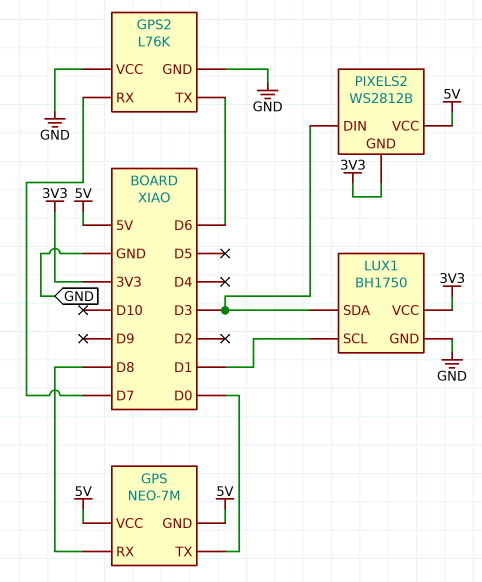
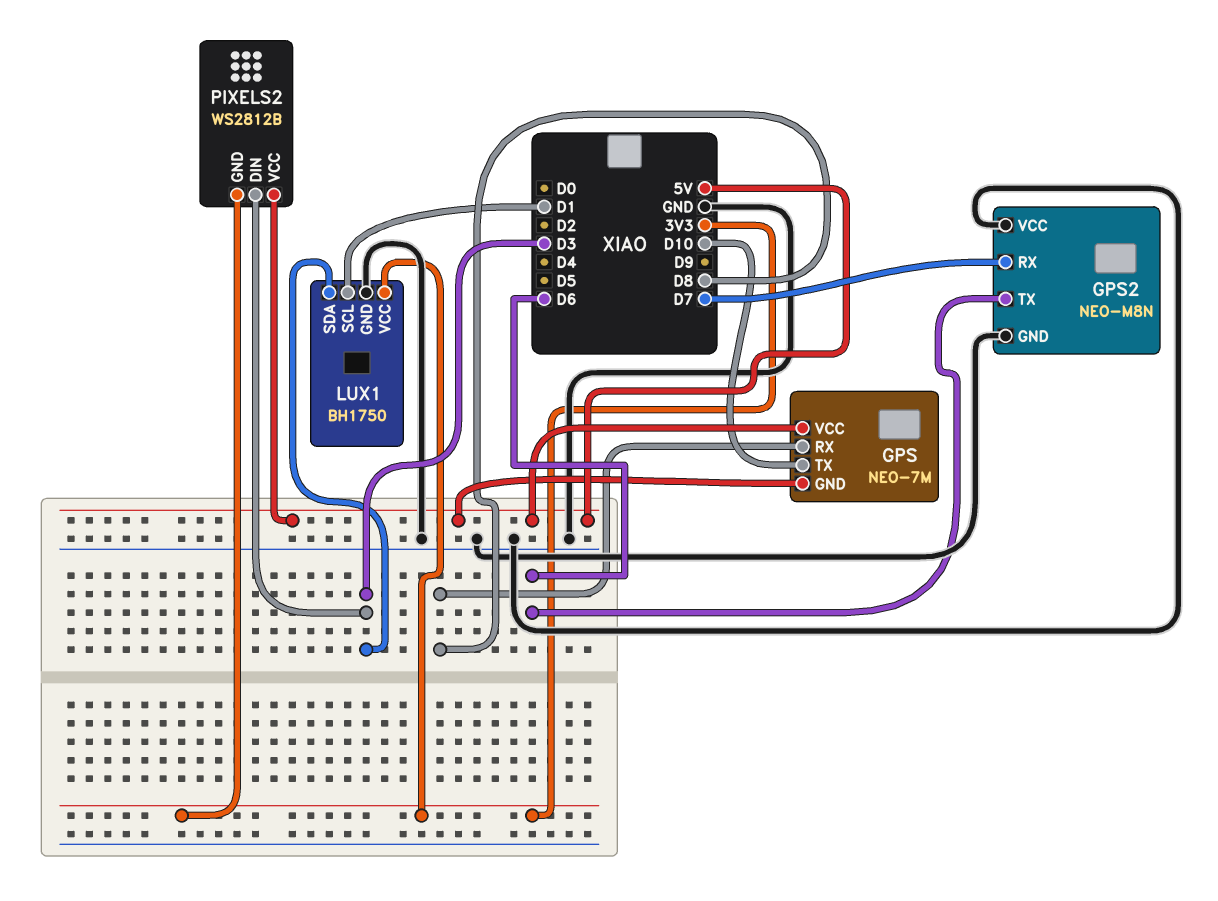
GPS pin TX: D0 -> D10
GPS2: L76K -> NEO-M8N

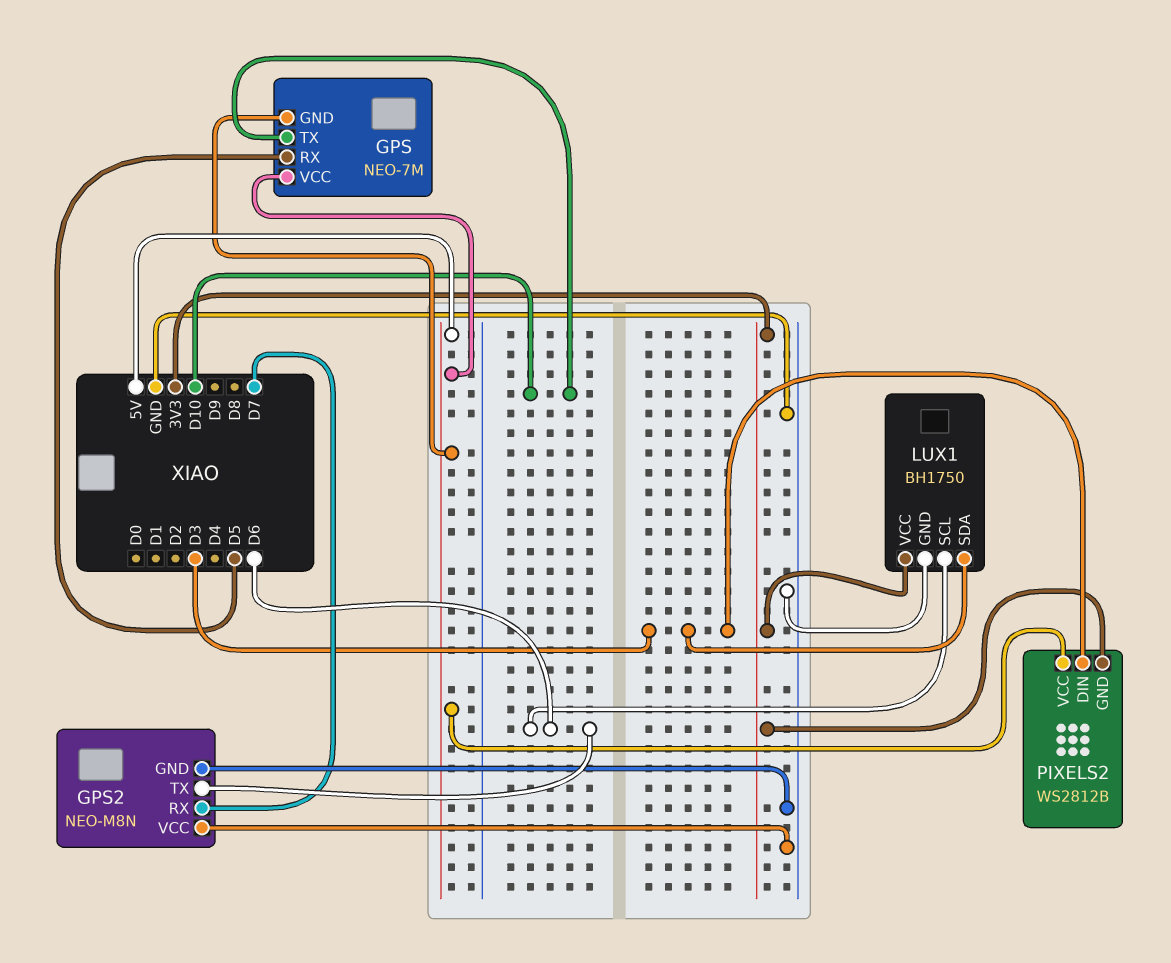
GPS pin RX: D8 -> D5
LUX1 pin SCL: D1 -> D6

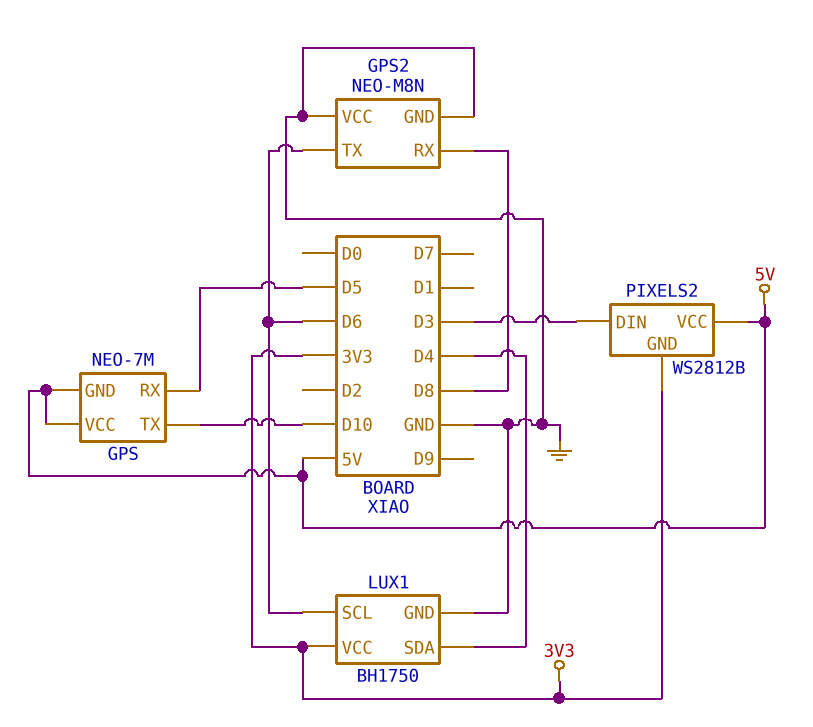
GPS2 pin RX: D7 -> D8
LUX1 pin SDA: D3 -> D4

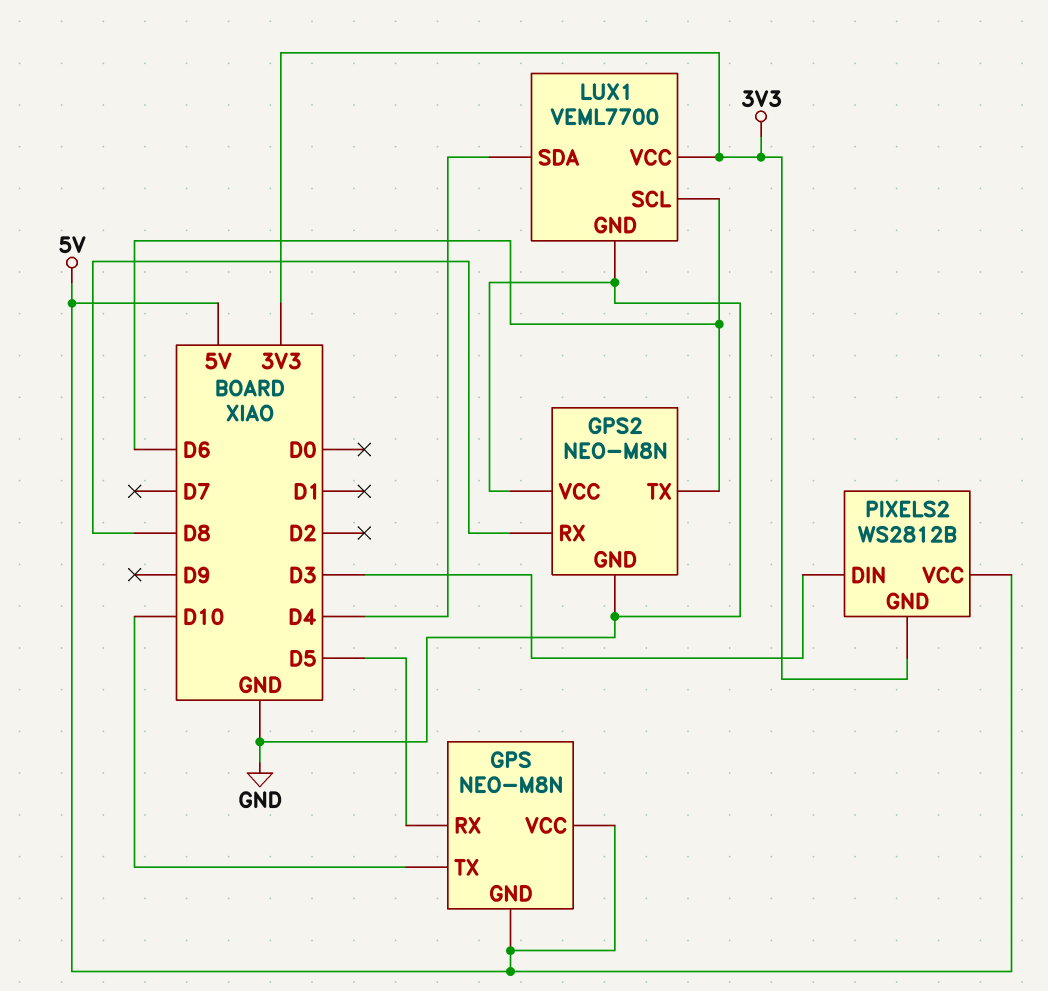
GPS: NEO-7M -> NEO-M8N
LUX1: BH1750 -> VEML7700

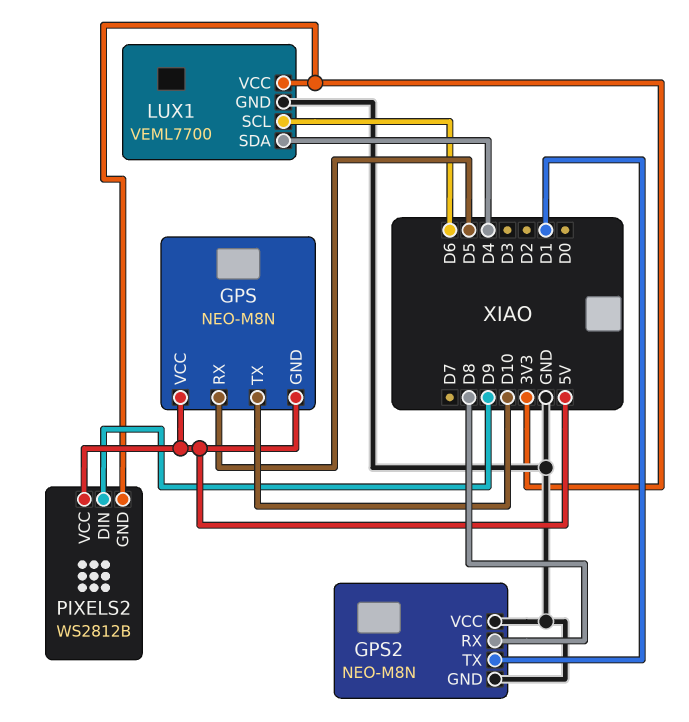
GPS2 pin TX: D6 -> D1
PIXELS2 pin DIN: D3 -> D9

